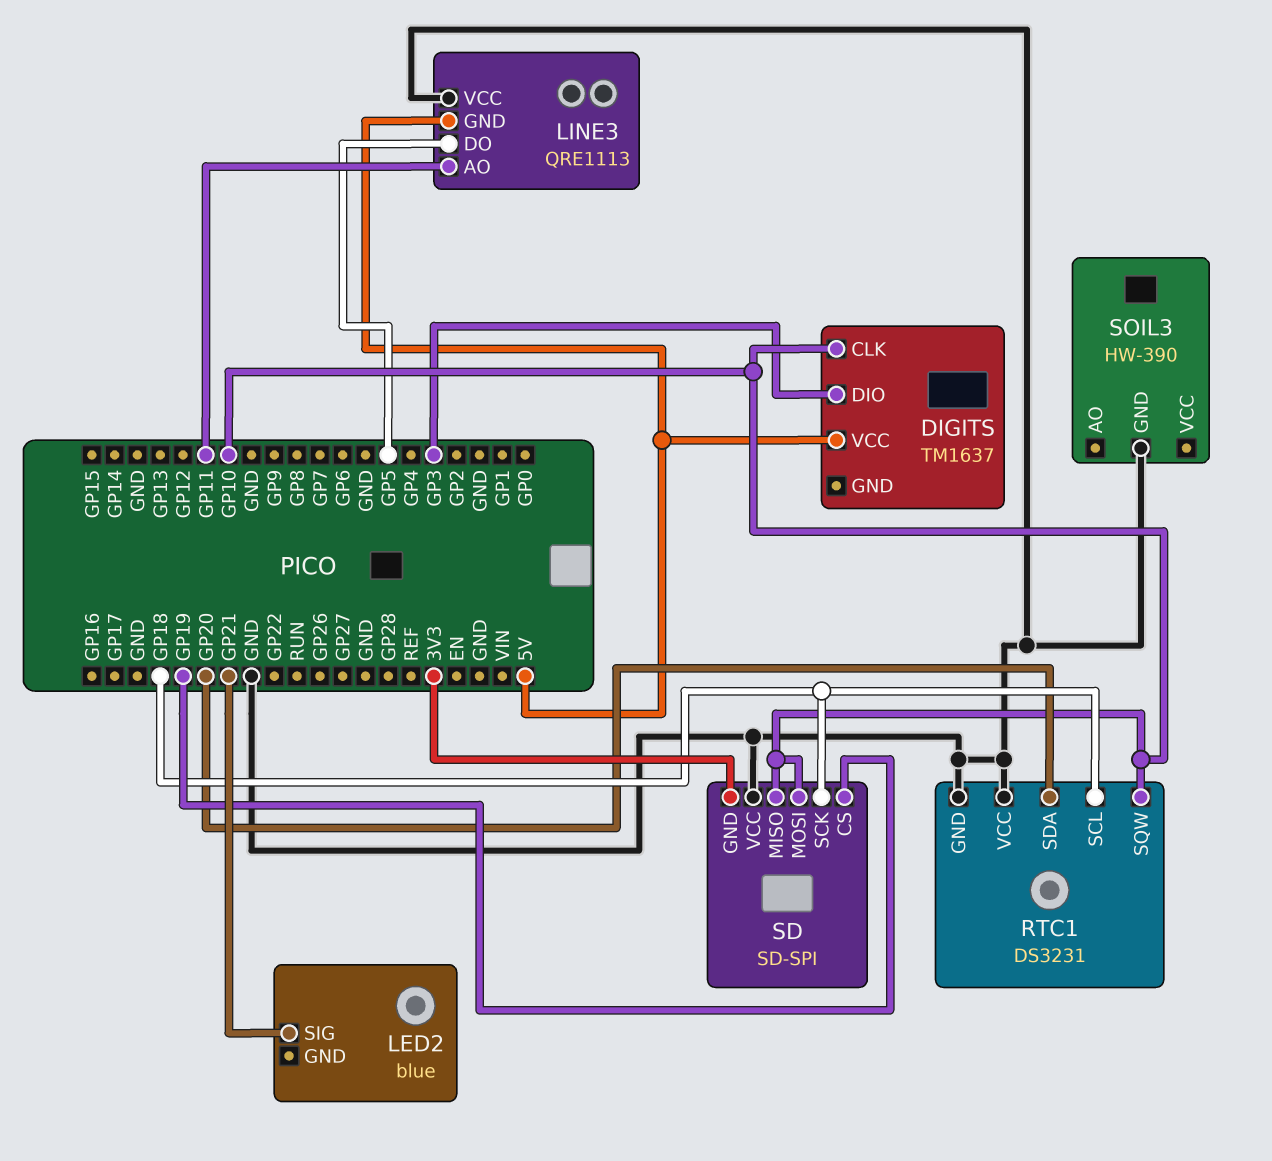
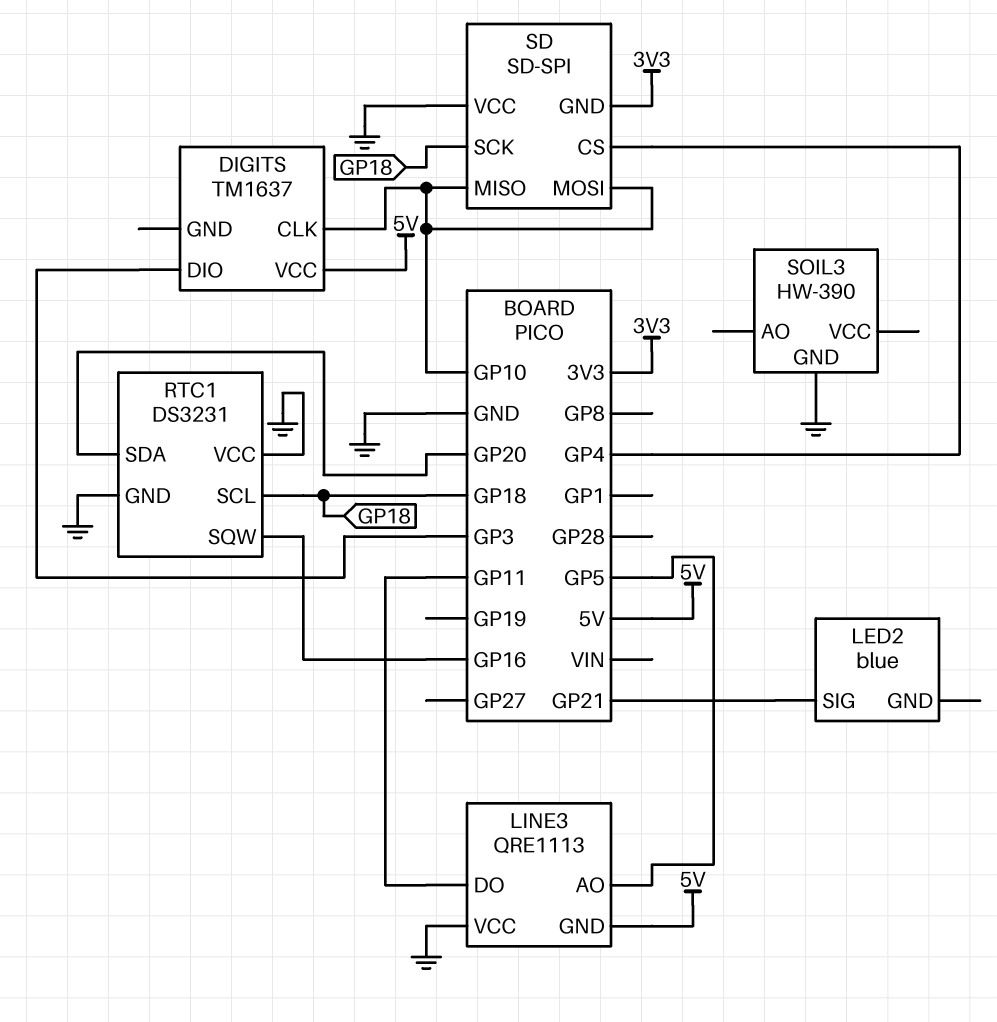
LINE3 pin AO: GP11 -> GP5
LINE3 pin DO: GP5 -> GP11
RTC1 pin SQW: GP10 -> GP16
SD pin CS: GP19 -> GP4

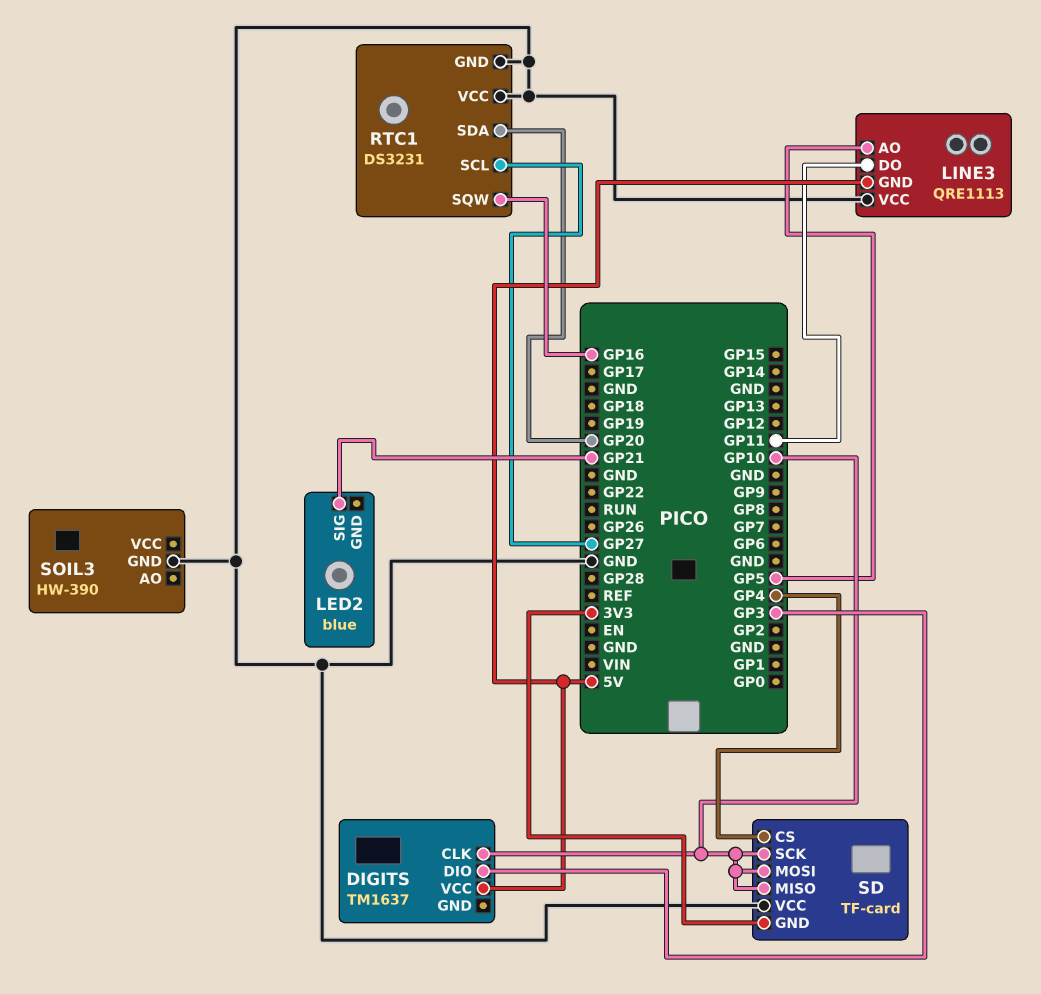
RTC1 pin SCL: GP18 -> GP27
SD: SD-SPI -> TF-card
SD pin SCK: GP18 -> GP10

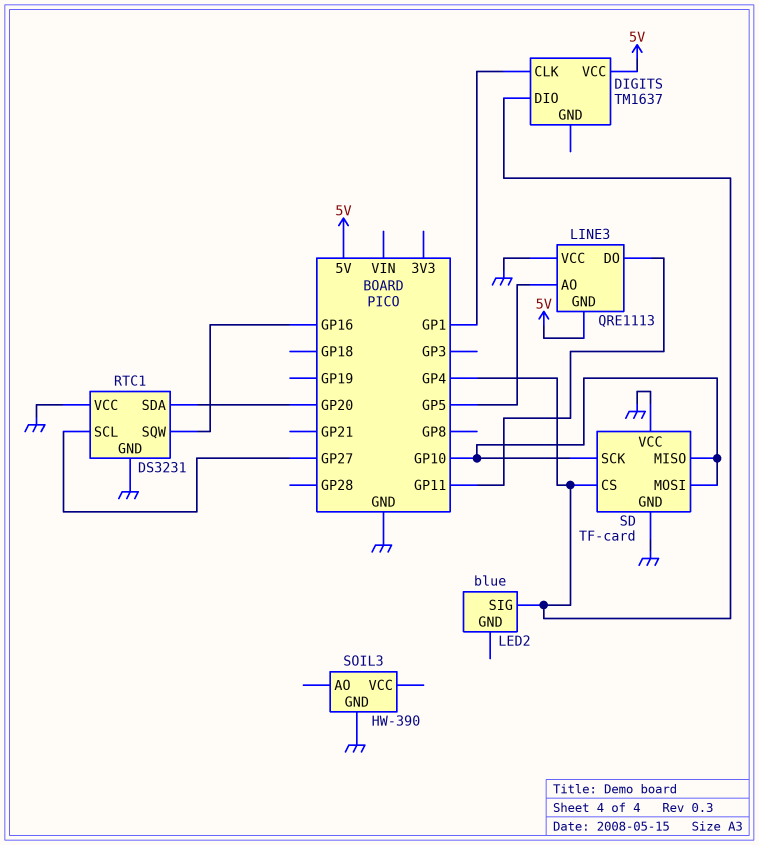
DIGITS pin CLK: GP10 -> GP1
DIGITS pin DIO: GP3 -> GP4
LED2 pin SIG: GP21 -> GP4
SD pin GND: 3V3 -> GND

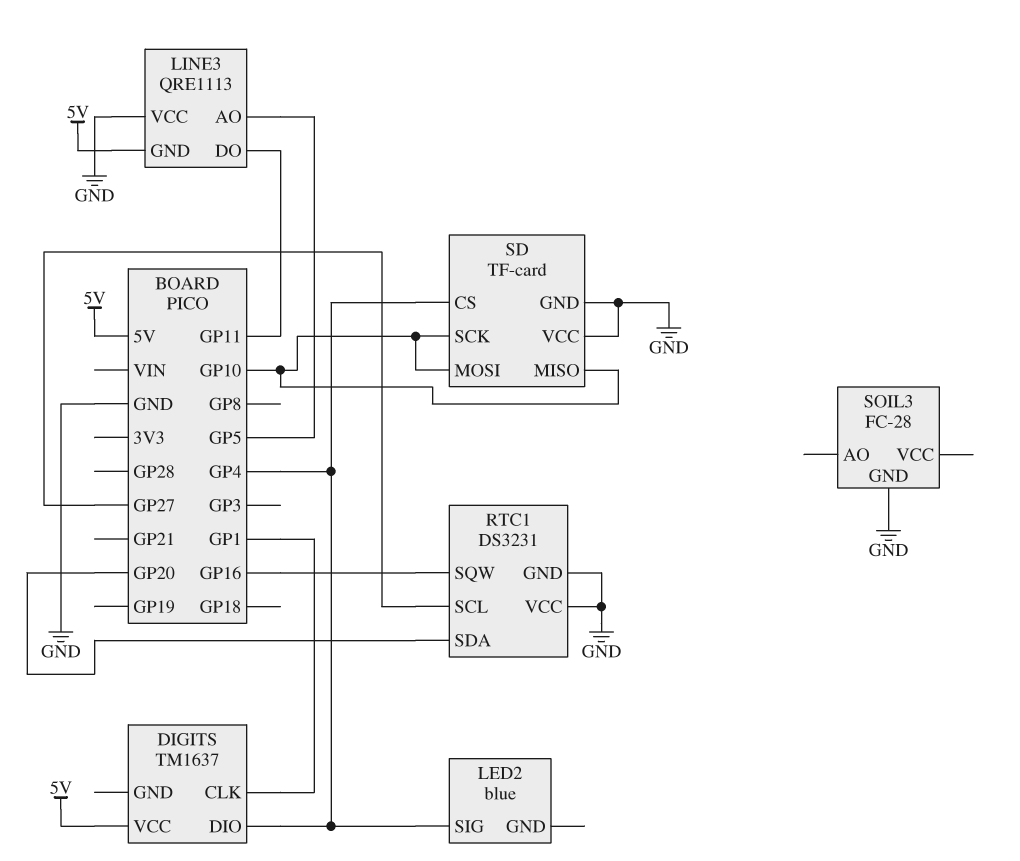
SOIL3: HW-390 -> FC-28

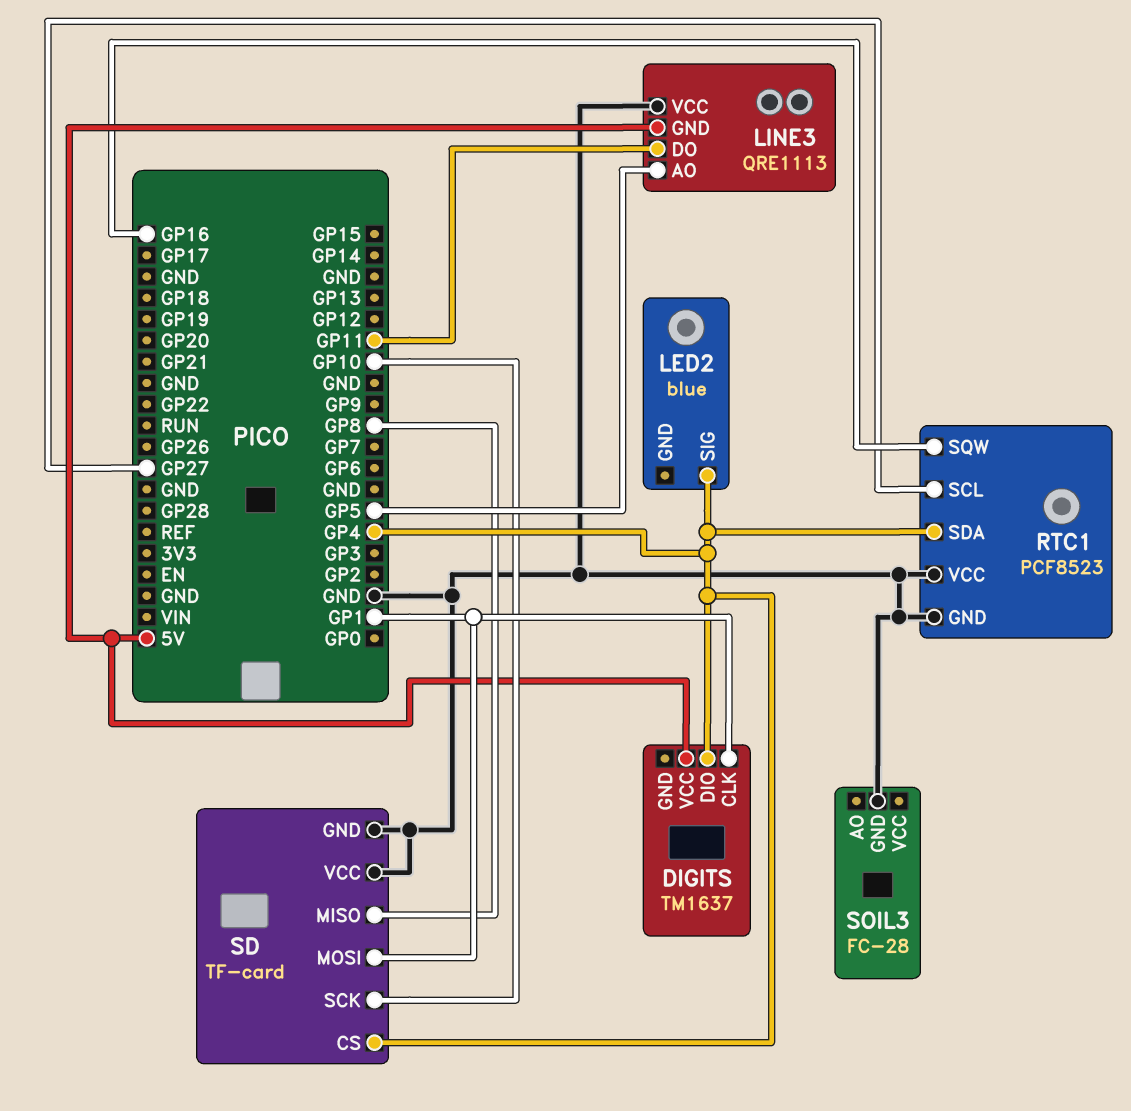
RTC1: DS3231 -> PCF8523
RTC1 pin SDA: GP20 -> GP4
SD pin MISO: GP10 -> GP8
SD pin MOSI: GP10 -> GP1

